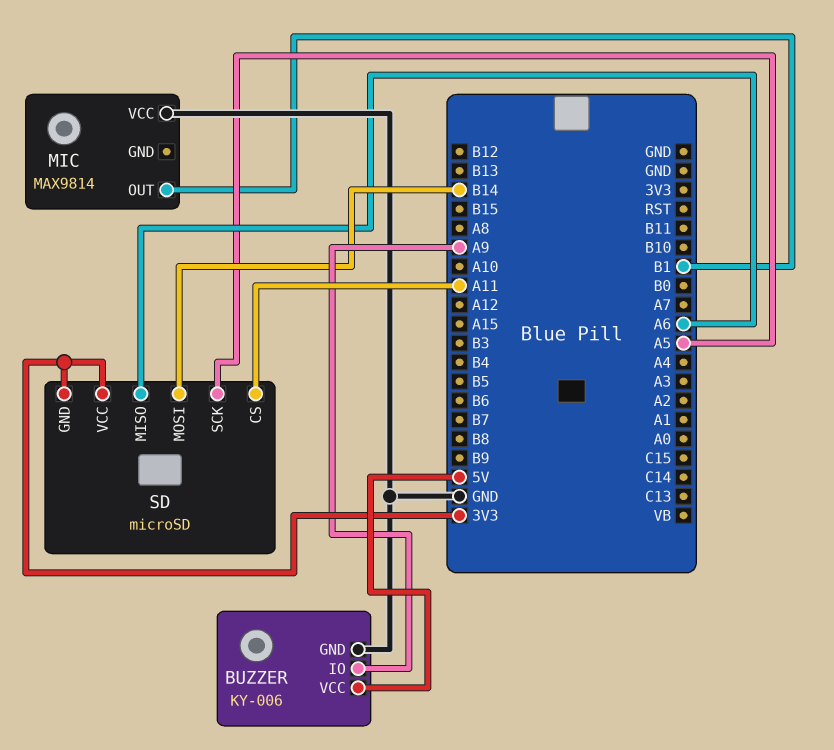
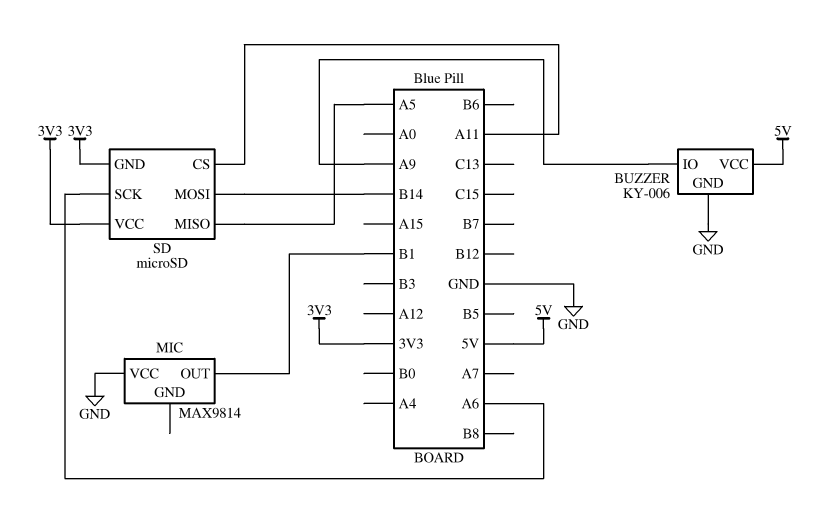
SD pin MISO: A6 -> A5
SD pin SCK: A5 -> A6

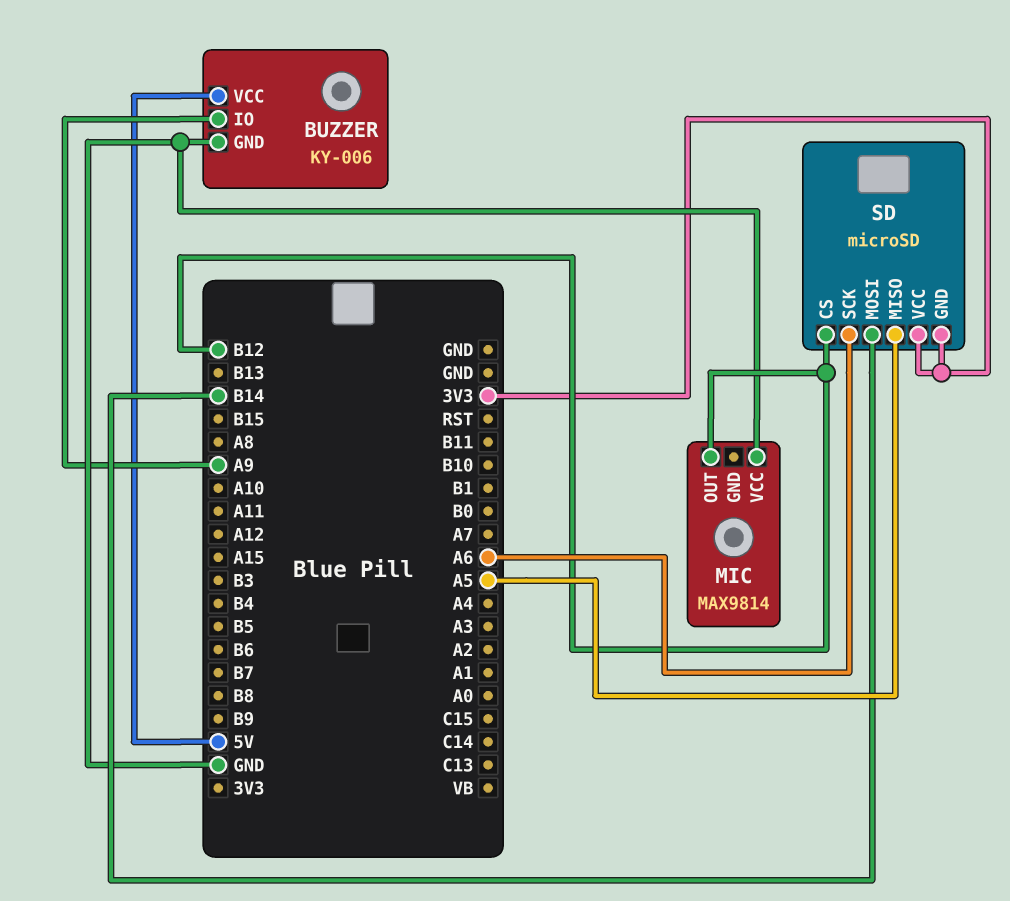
MIC pin OUT: B1 -> B12
SD pin CS: A11 -> B12

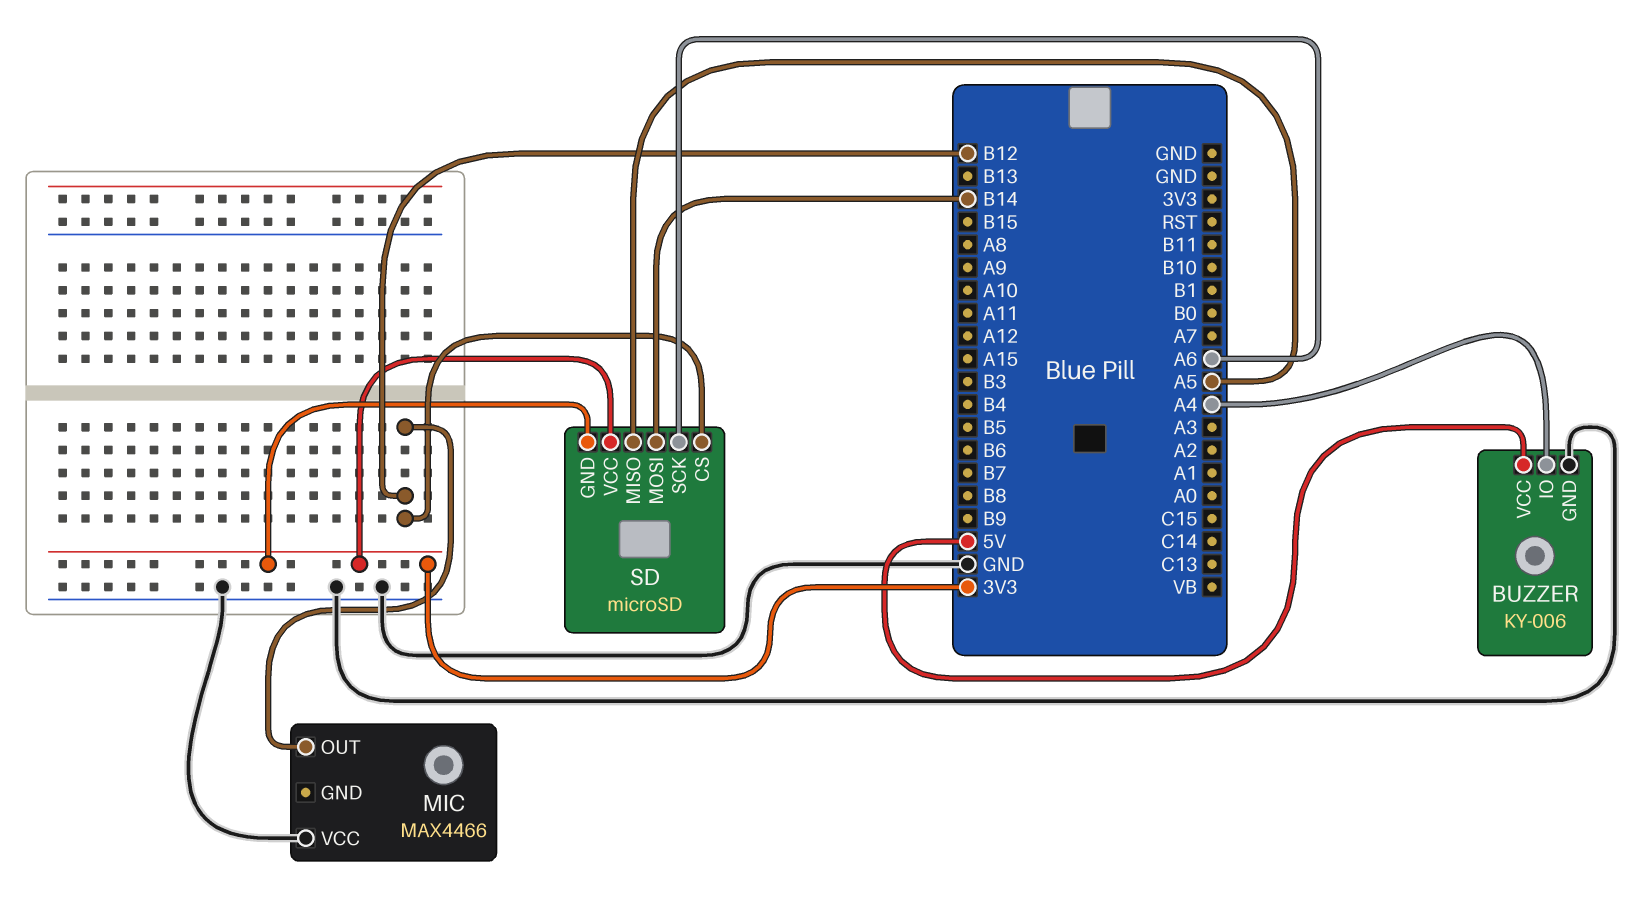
BUZZER pin IO: A9 -> A4
MIC: MAX9814 -> MAX4466

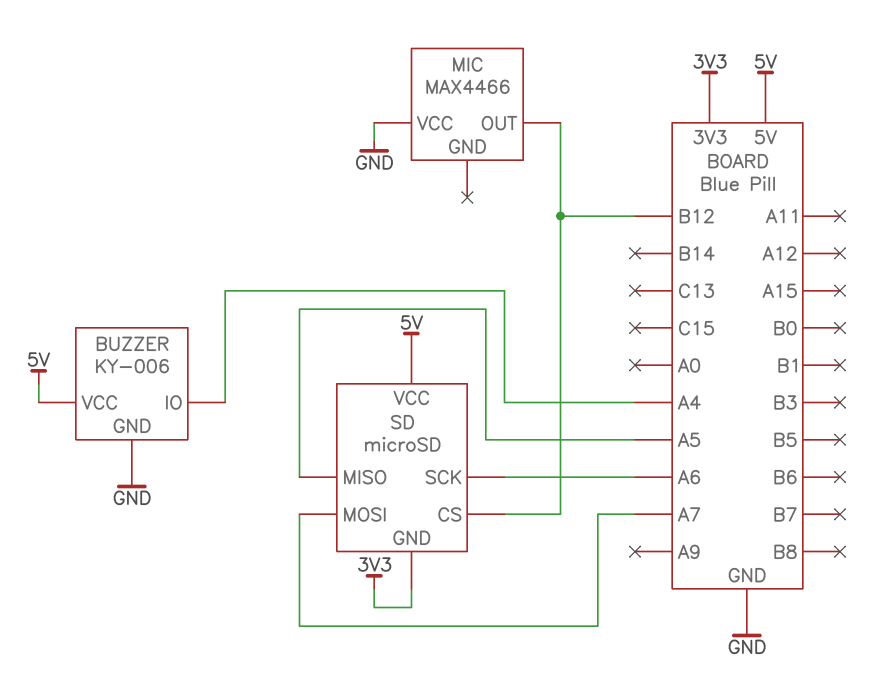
SD pin MOSI: B14 -> A7
SD pin VCC: 3V3 -> 5V

